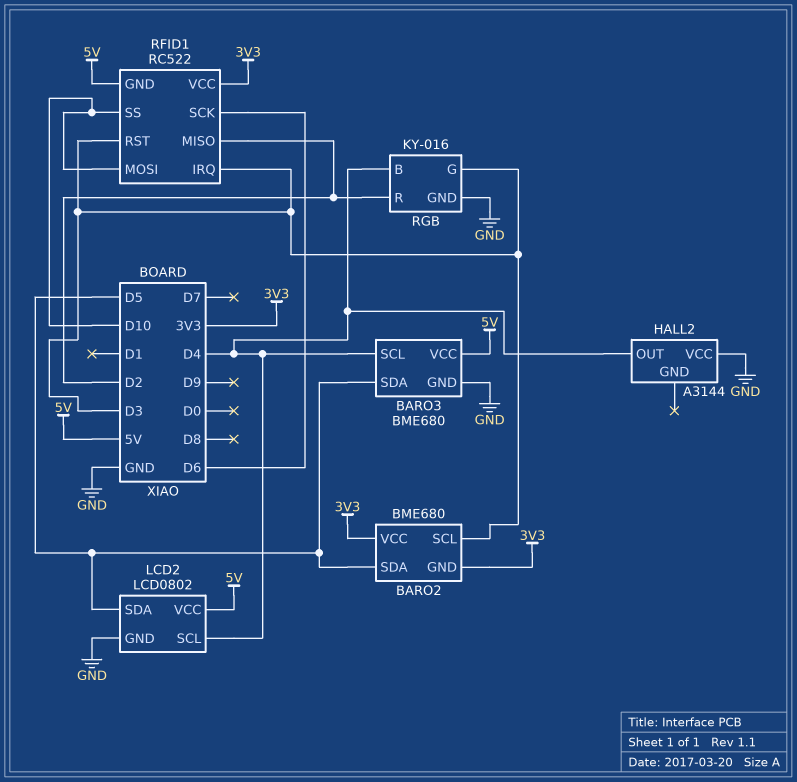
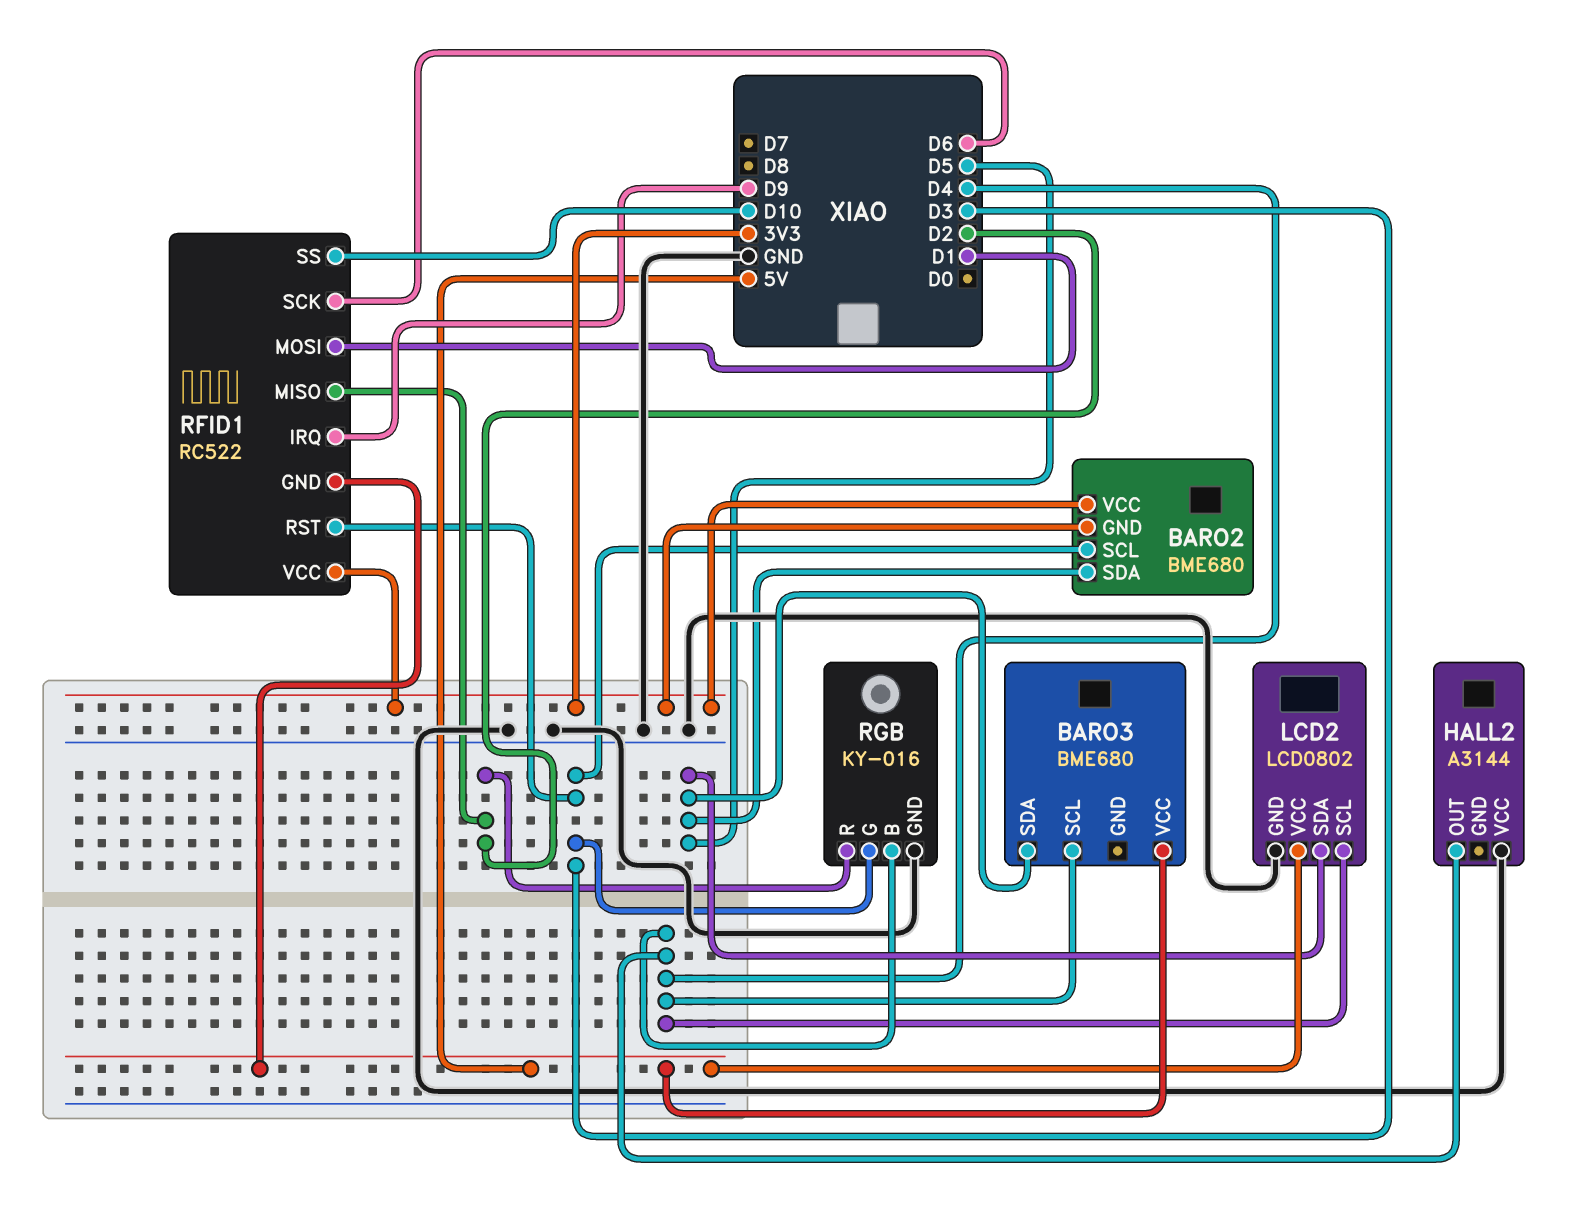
BARO3 pin GND: GND -> none
RFID1 pin IRQ: D3 -> D9
RFID1 pin MOSI: D10 -> D1

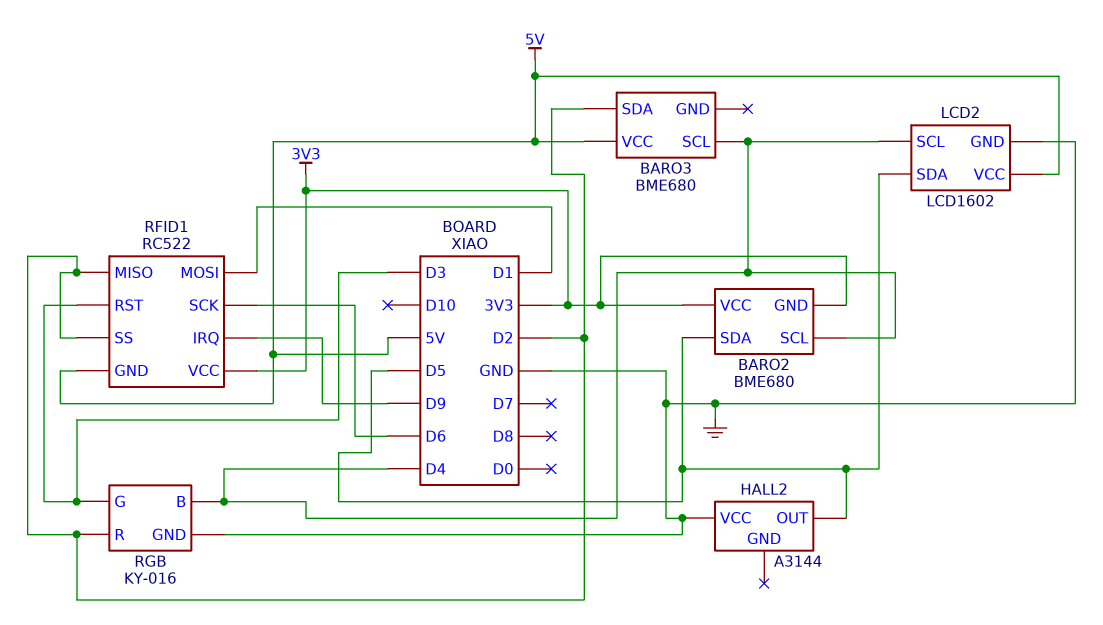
BARO2 pin SCL: D3 -> D4
BARO3 pin SDA: D5 -> D2
HALL2 pin OUT: D4 -> D5
LCD2: LCD0802 -> LCD1602
RFID1 pin SS: D10 -> D2

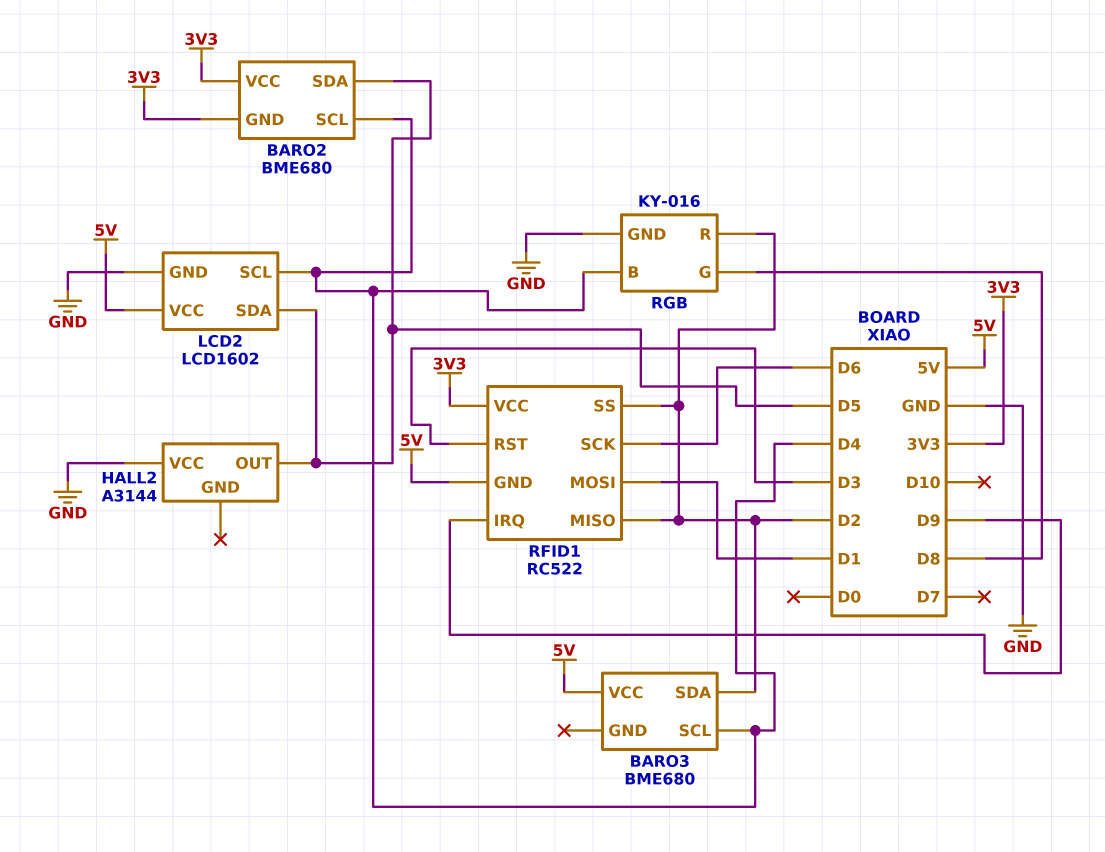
RGB pin G: D3 -> D8

